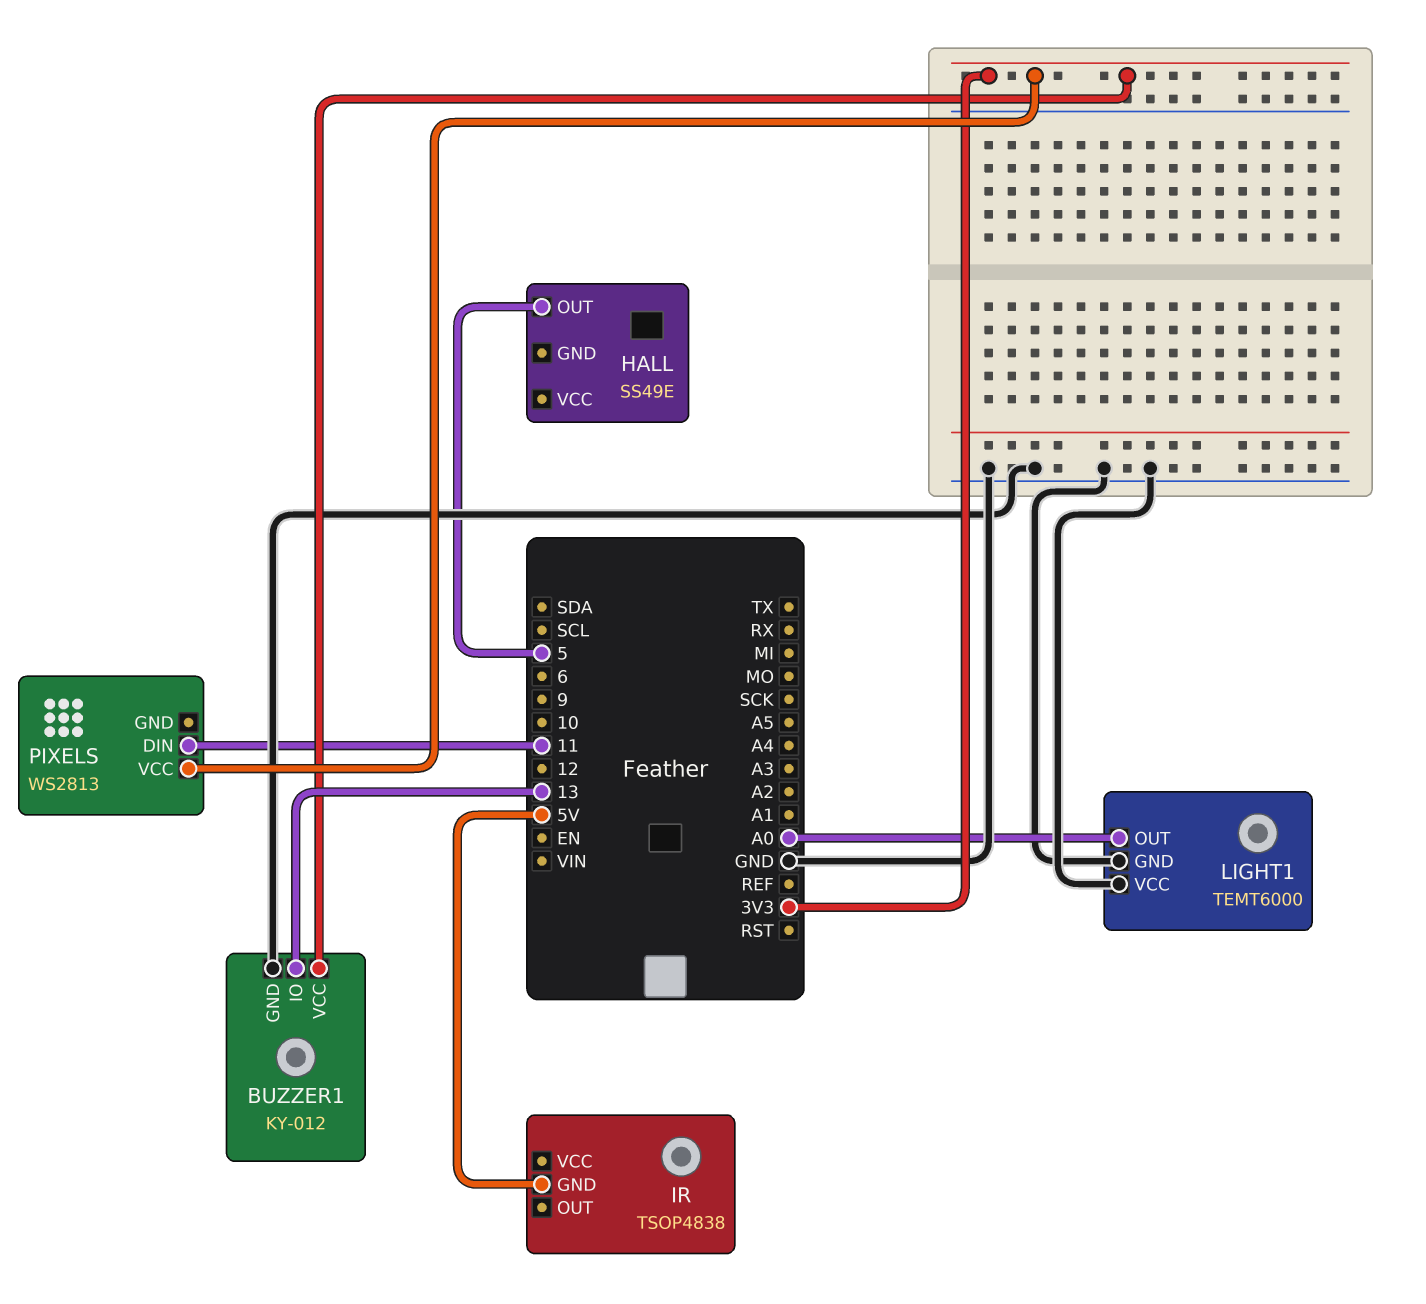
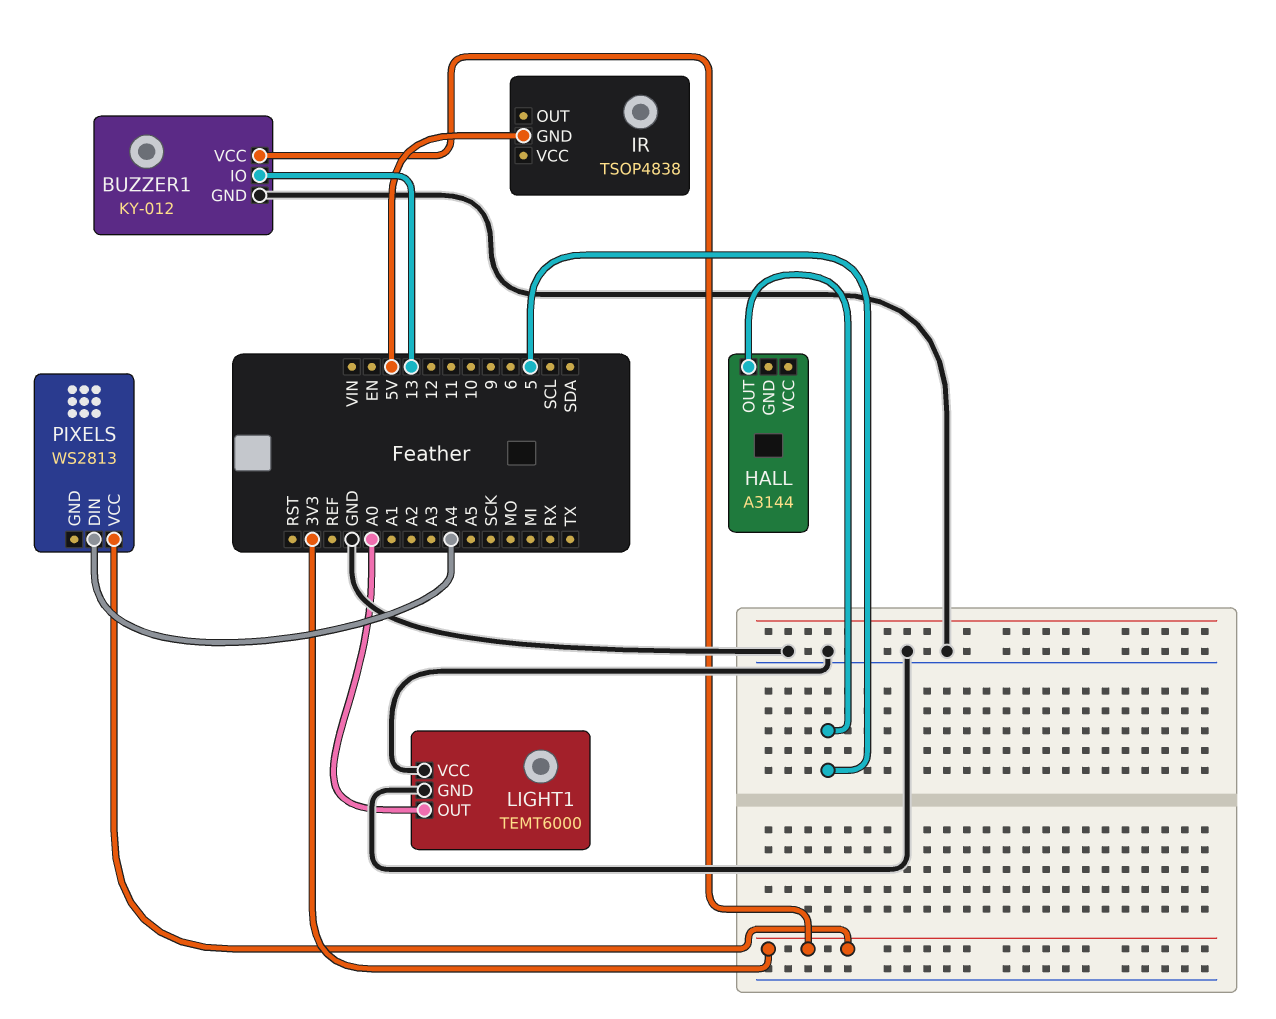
HALL: SS49E -> A3144
PIXELS pin DIN: 11 -> A4

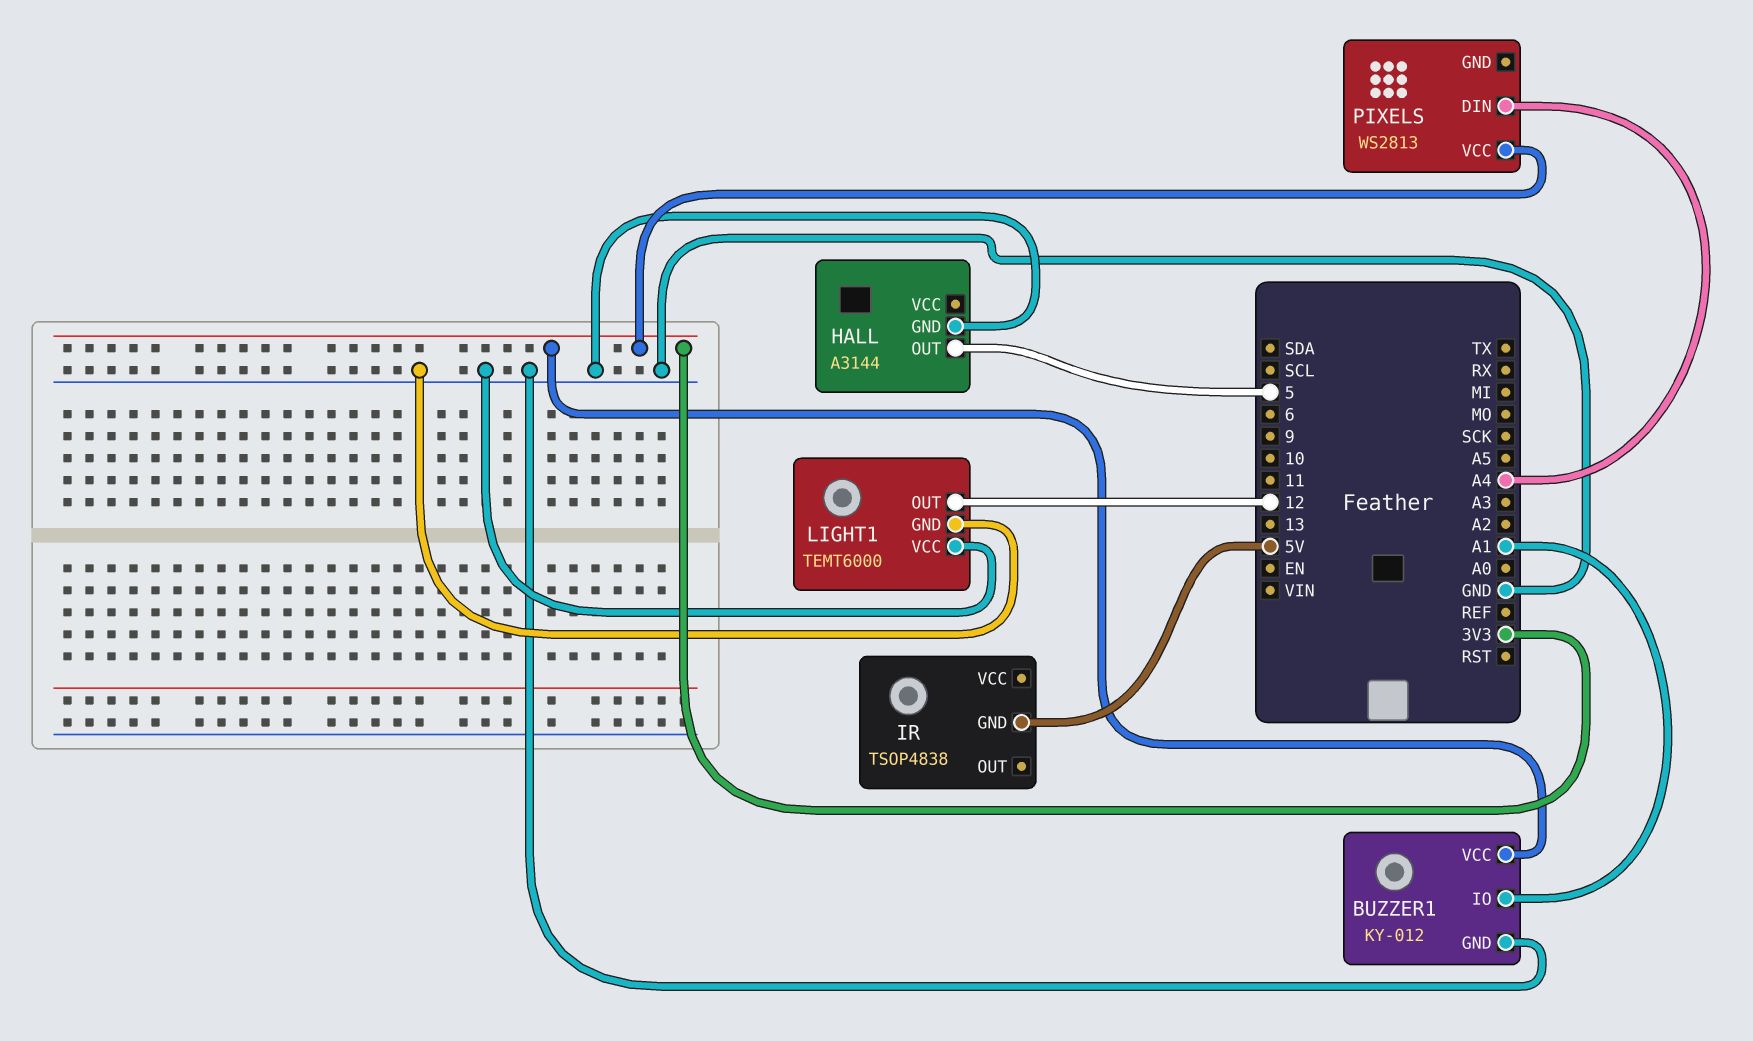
BUZZER1 pin IO: 13 -> A1
HALL pin GND: none -> GND
LIGHT1 pin OUT: A0 -> 12

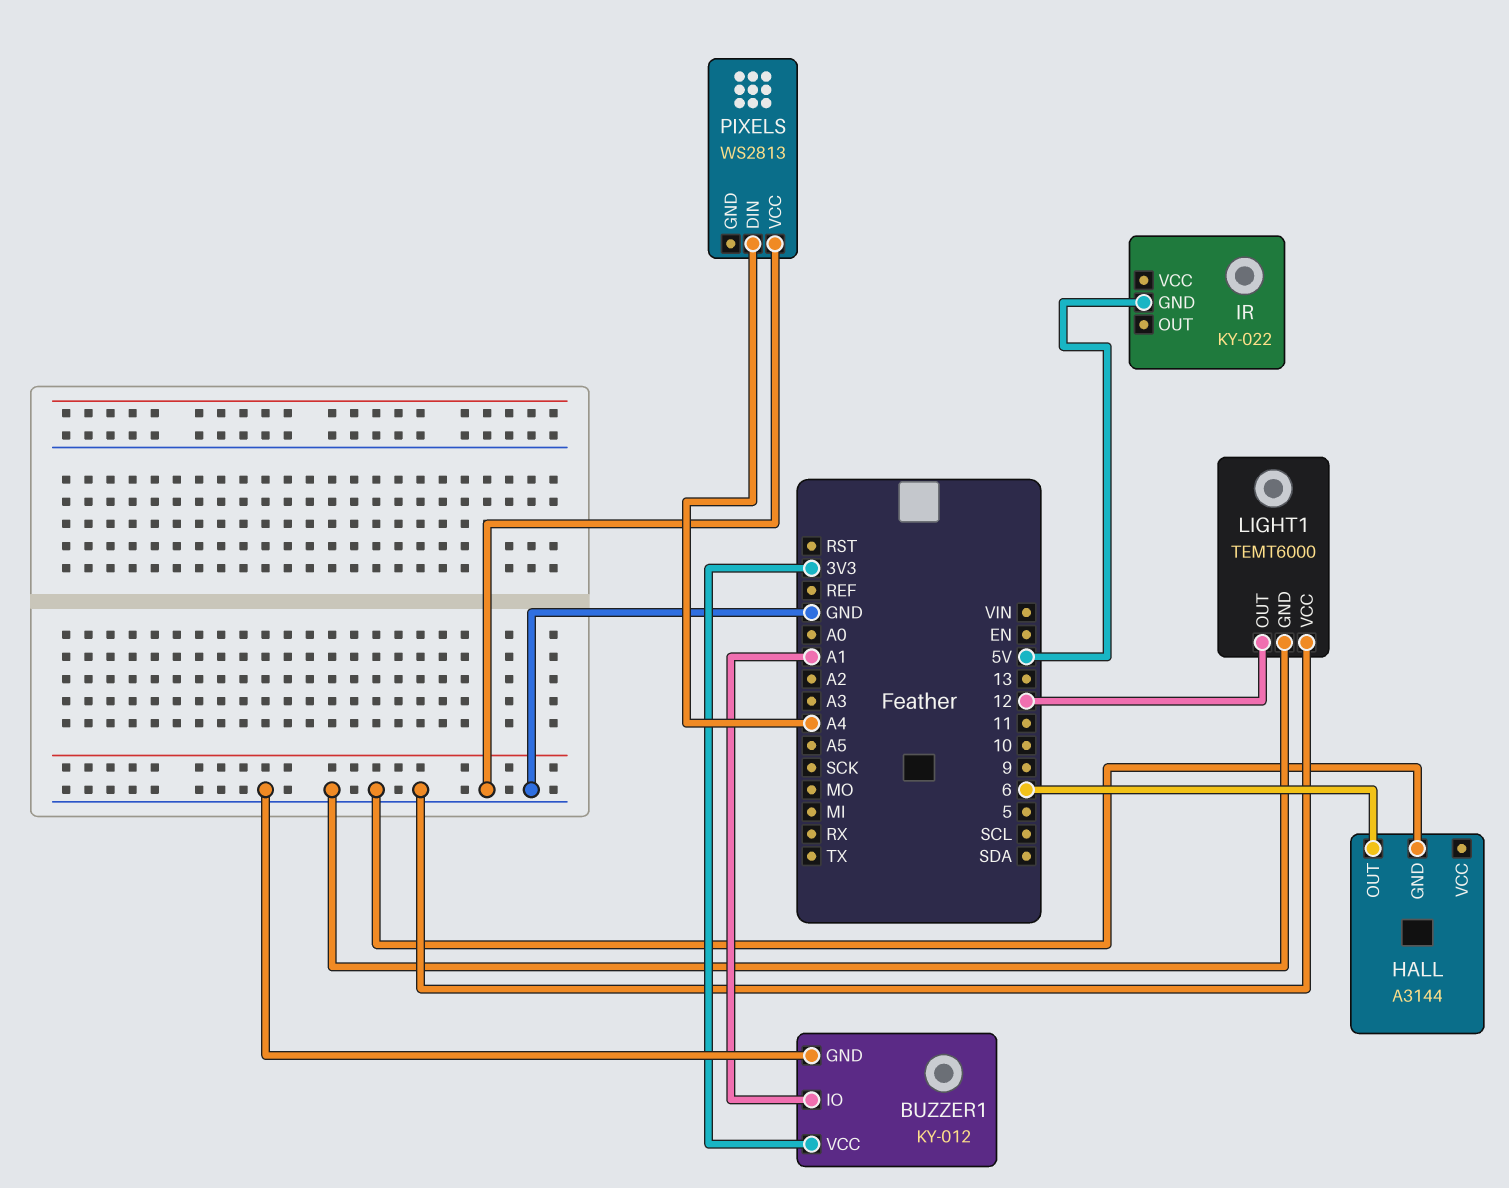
HALL pin OUT: 5 -> 6
IR: TSOP4838 -> KY-022
PIXELS pin VCC: 3V3 -> GND

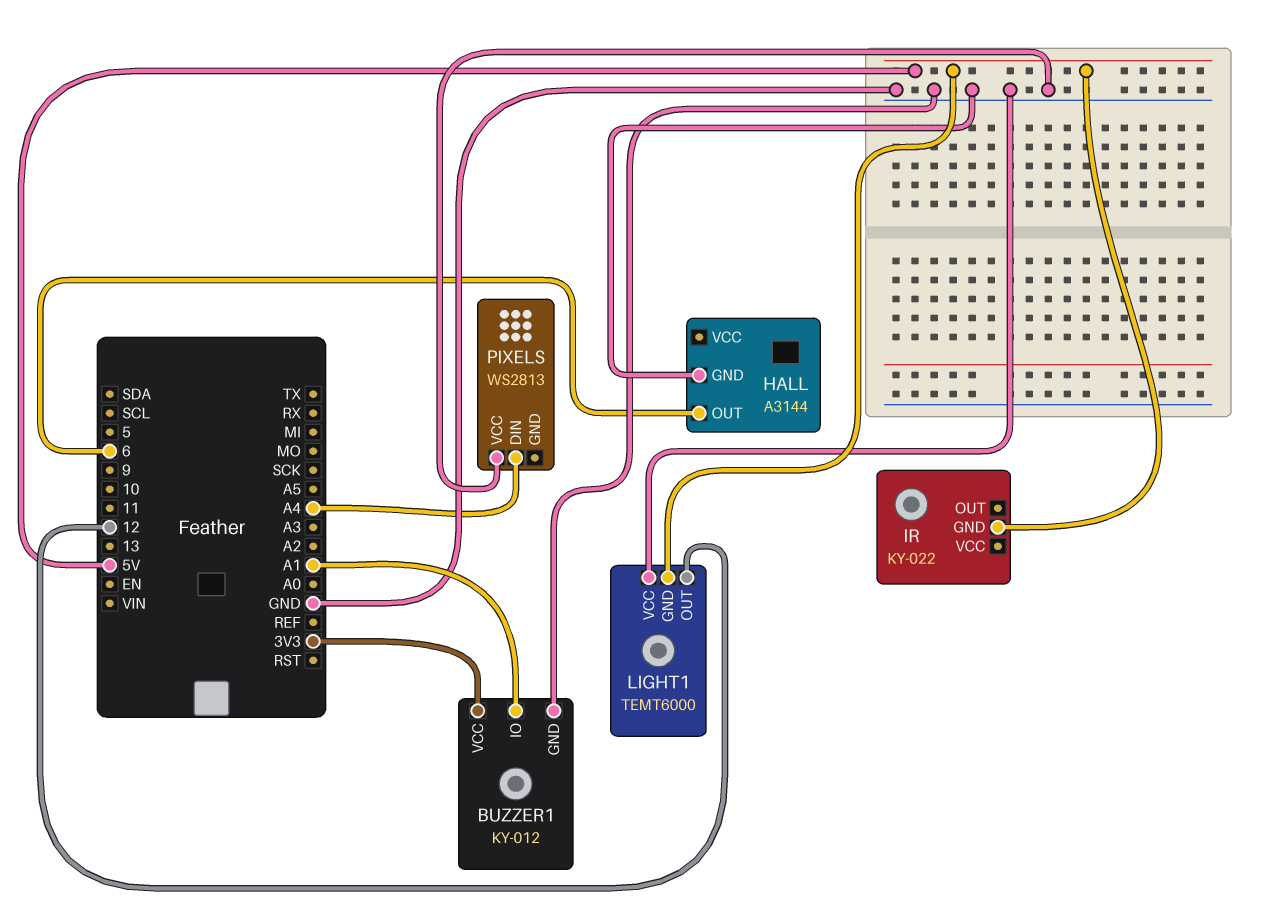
LIGHT1 pin GND: GND -> 5V

